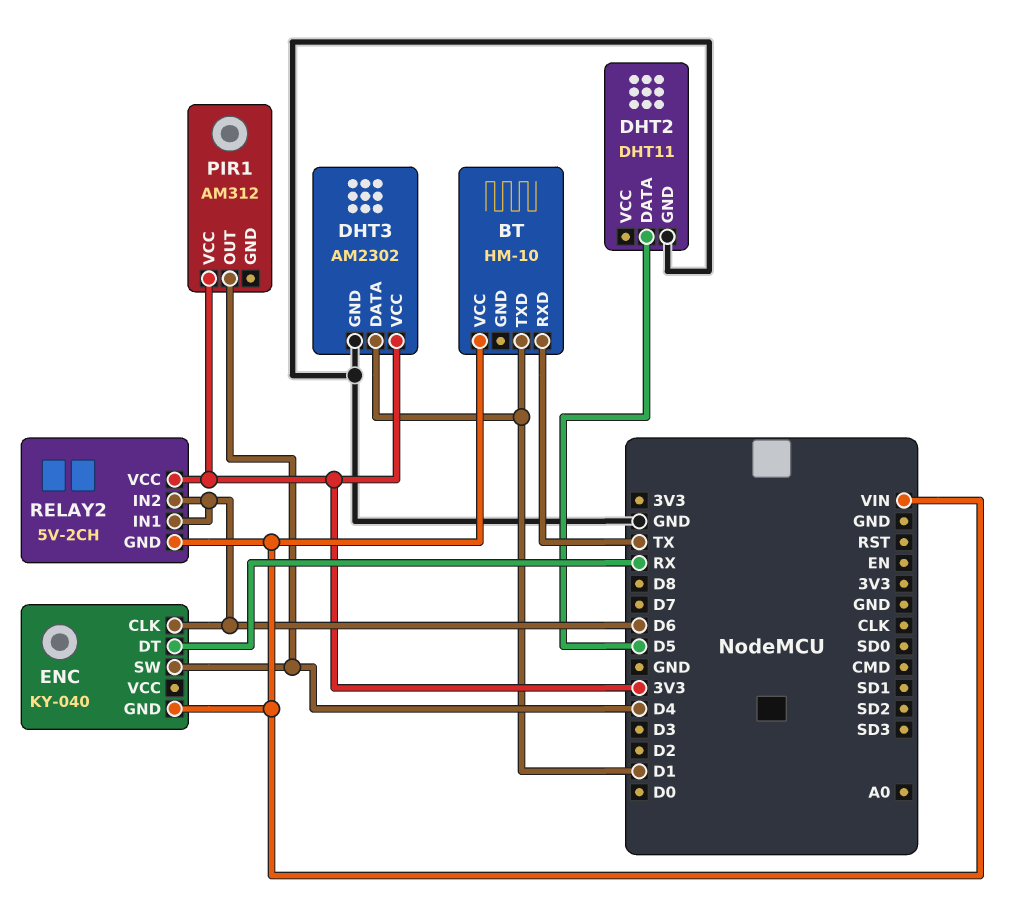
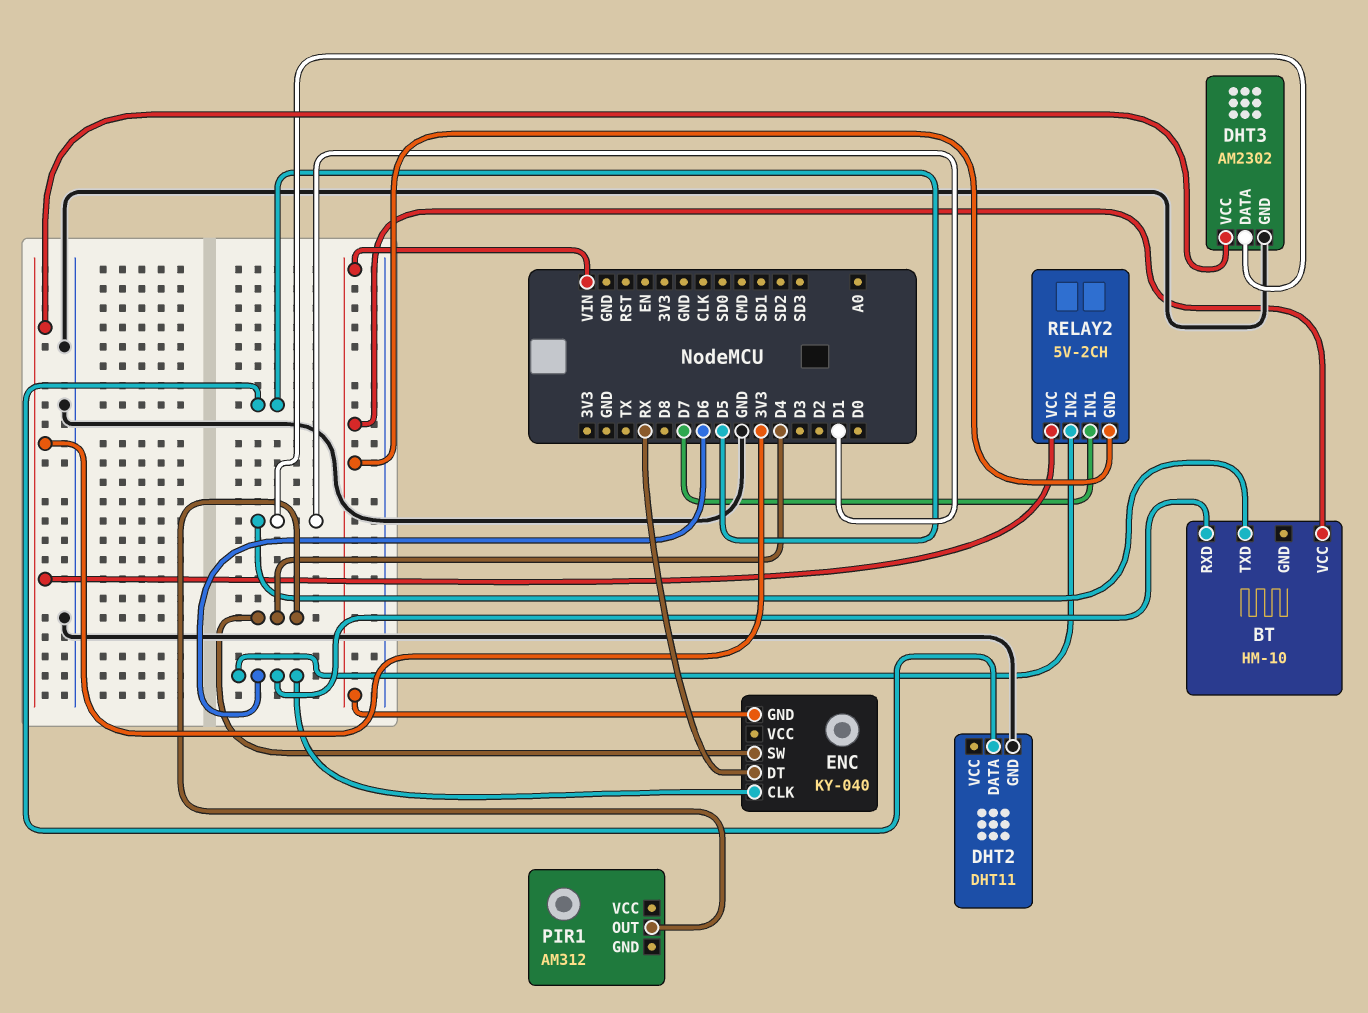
BT pin RXD: TX -> D6
PIR1 pin VCC: 3V3 -> none
RELAY2 pin IN1: D6 -> D7

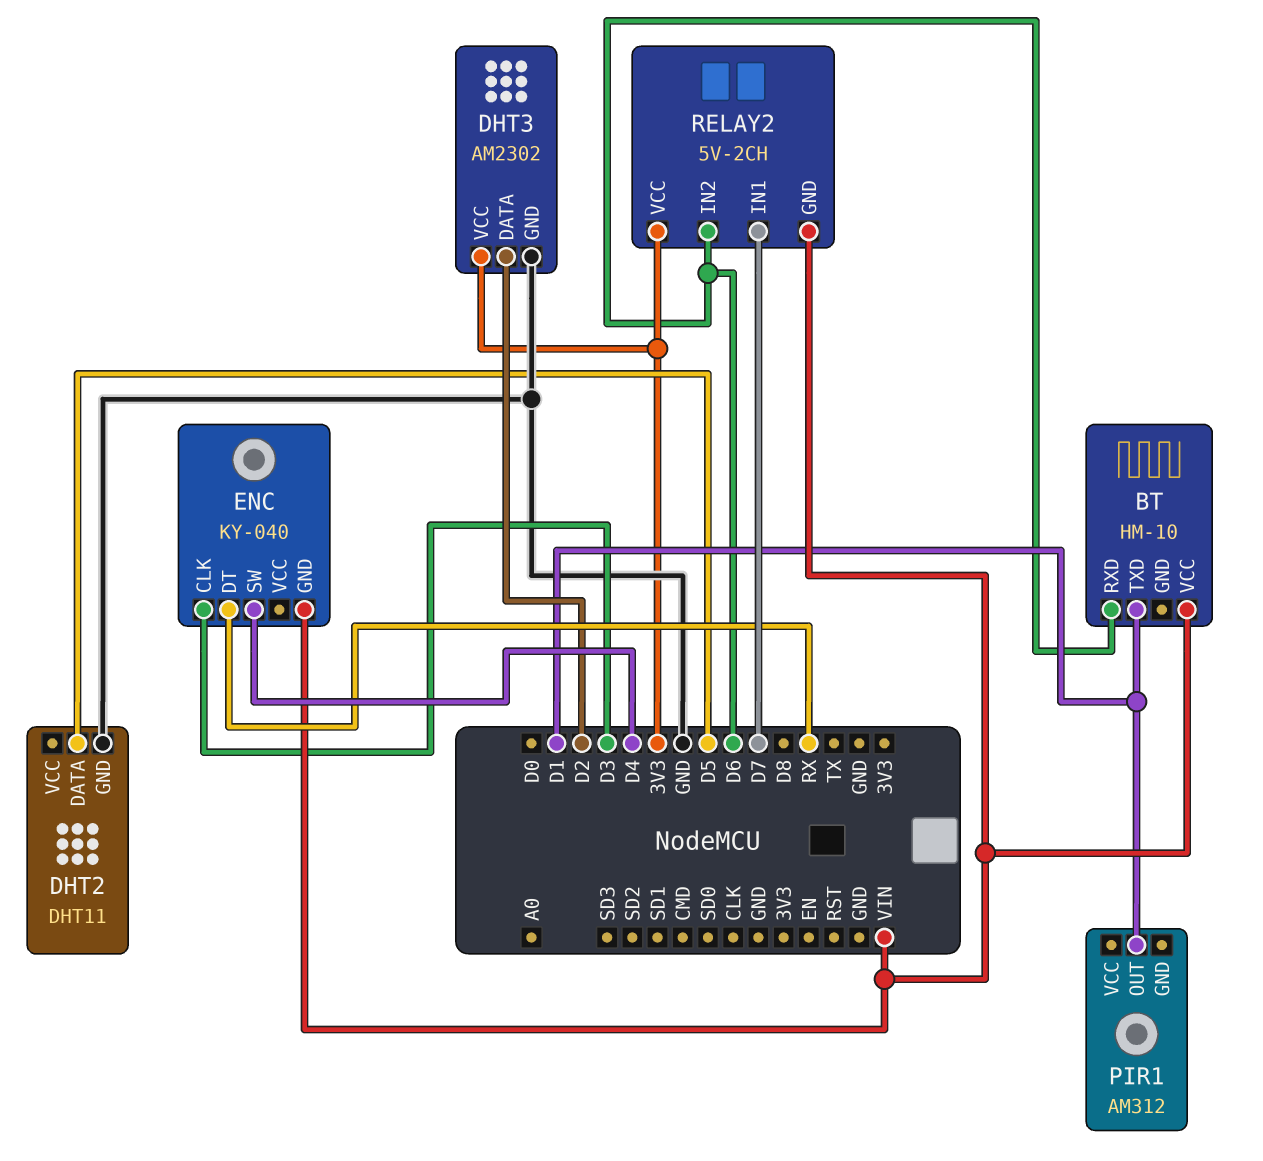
DHT3 pin DATA: D1 -> D2
ENC pin CLK: D6 -> D3
PIR1 pin OUT: D4 -> D1

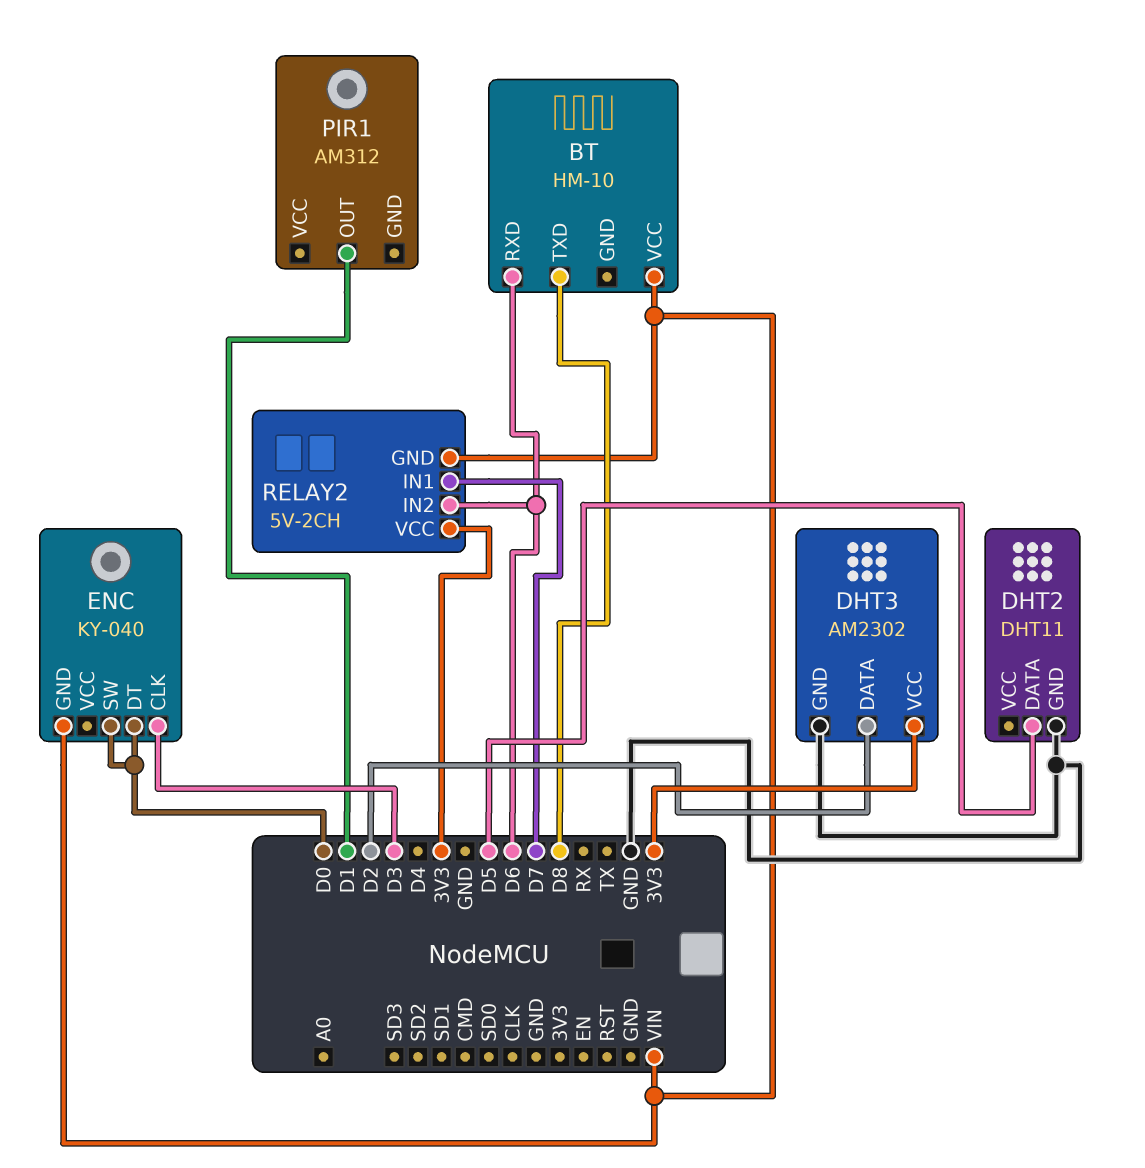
BT pin TXD: D1 -> D8
ENC pin DT: RX -> D0
ENC pin SW: D4 -> D0

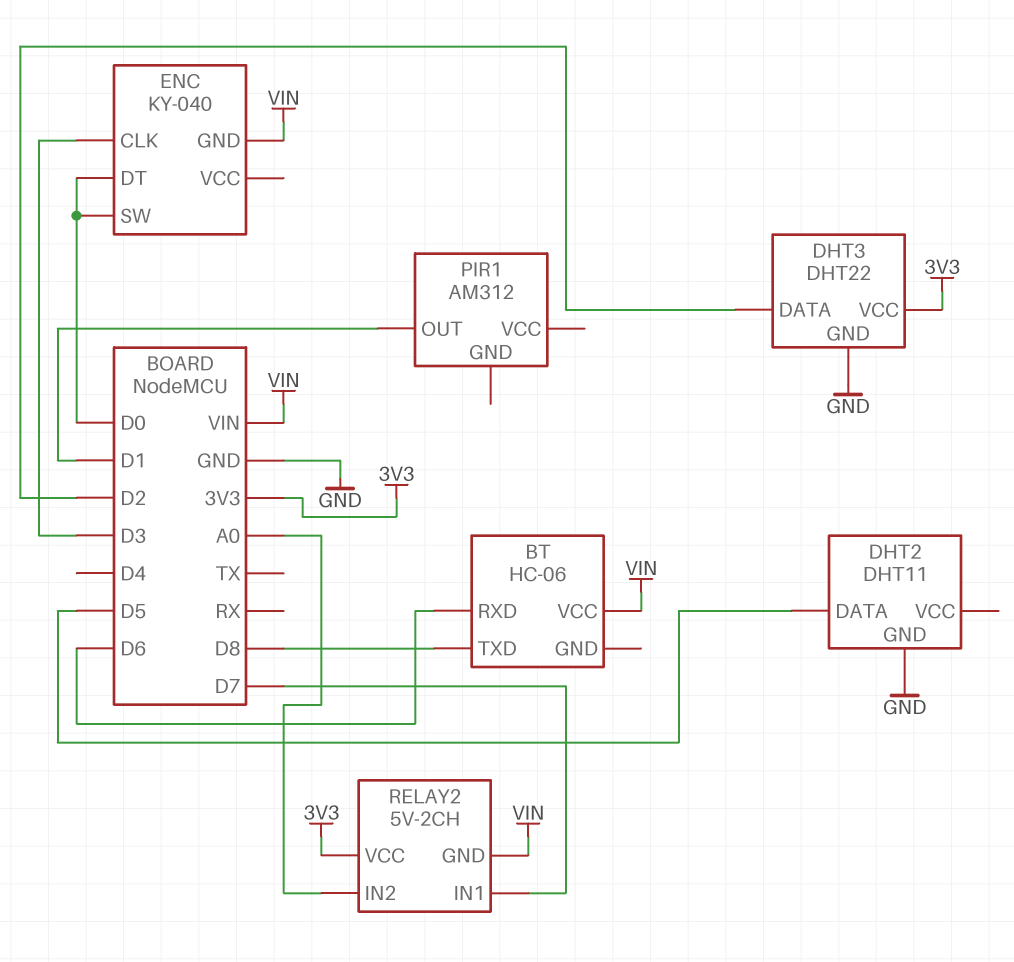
BT: HM-10 -> HC-06
DHT3: AM2302 -> DHT22
RELAY2 pin IN2: D6 -> A0

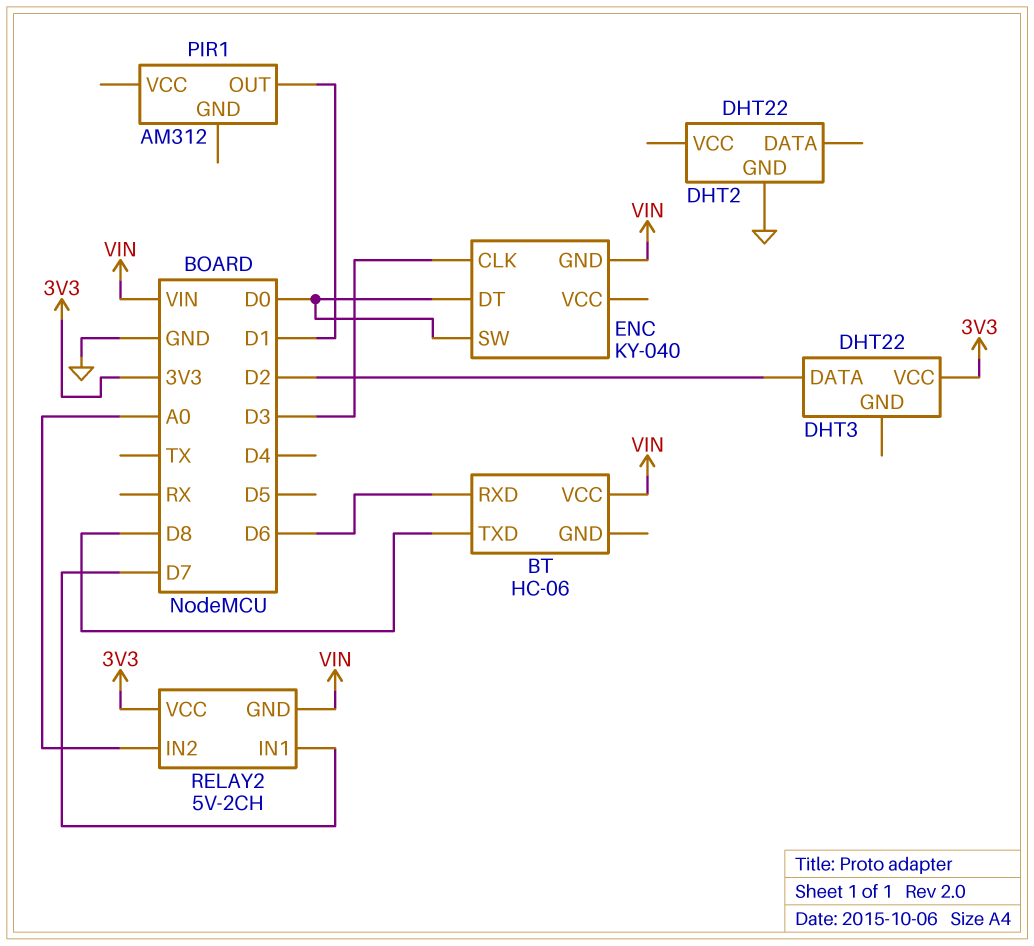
DHT2: DHT11 -> DHT22
DHT2 pin DATA: D5 -> none
DHT3 pin GND: GND -> none

